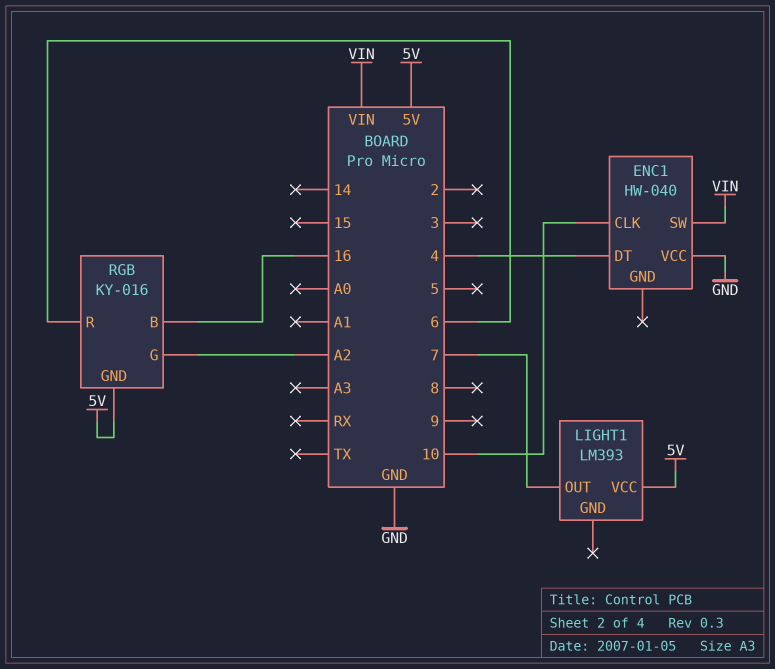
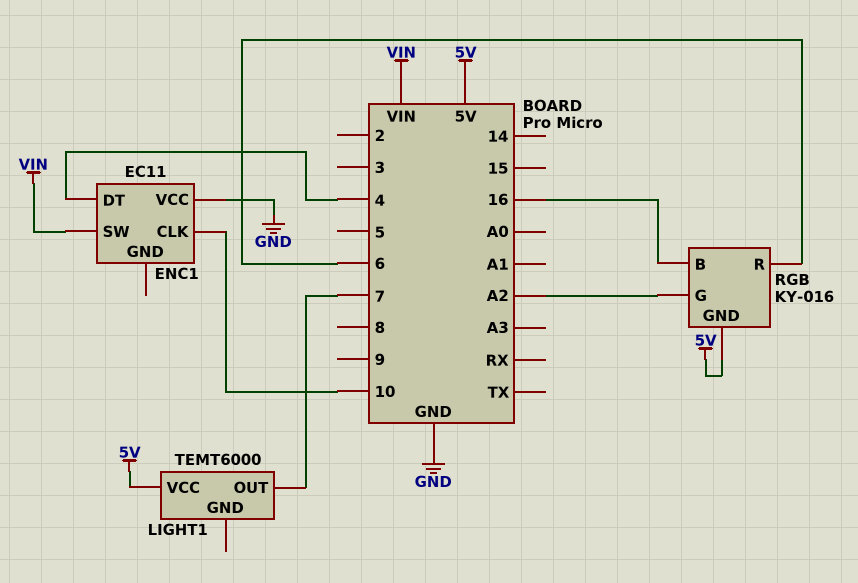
ENC1: HW-040 -> EC11
LIGHT1: LM393 -> TEMT6000

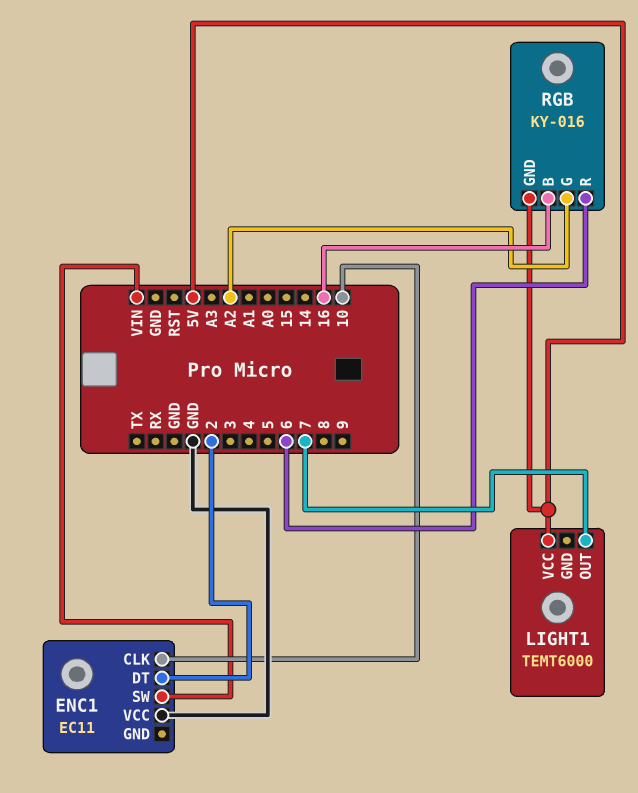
ENC1 pin DT: 4 -> 2

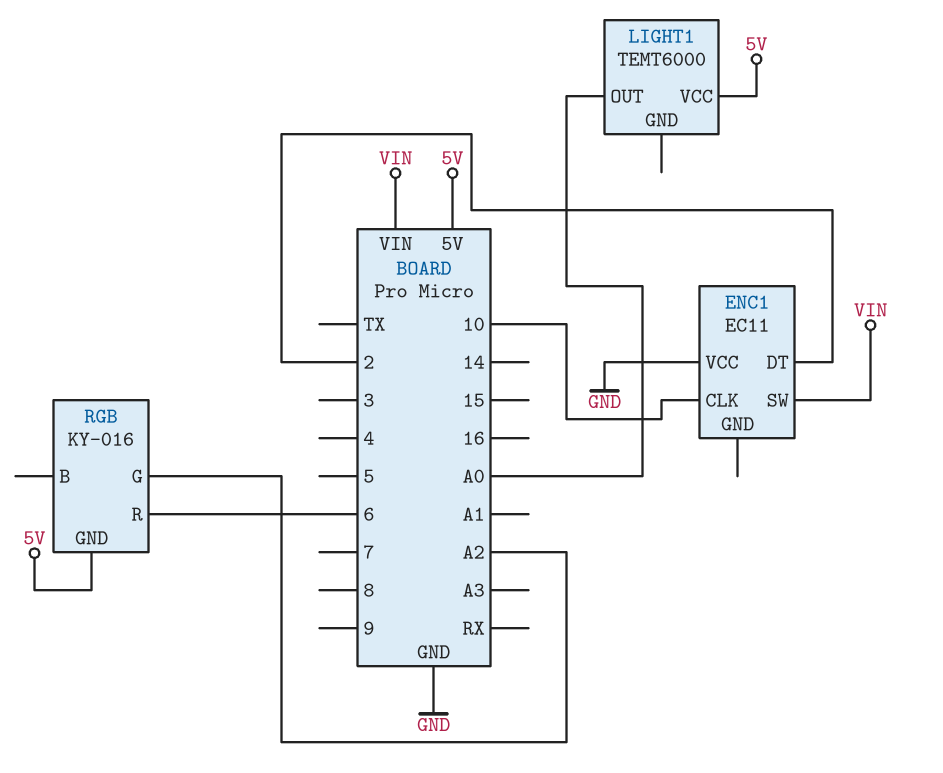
LIGHT1 pin OUT: 7 -> A0
RGB pin B: 16 -> none

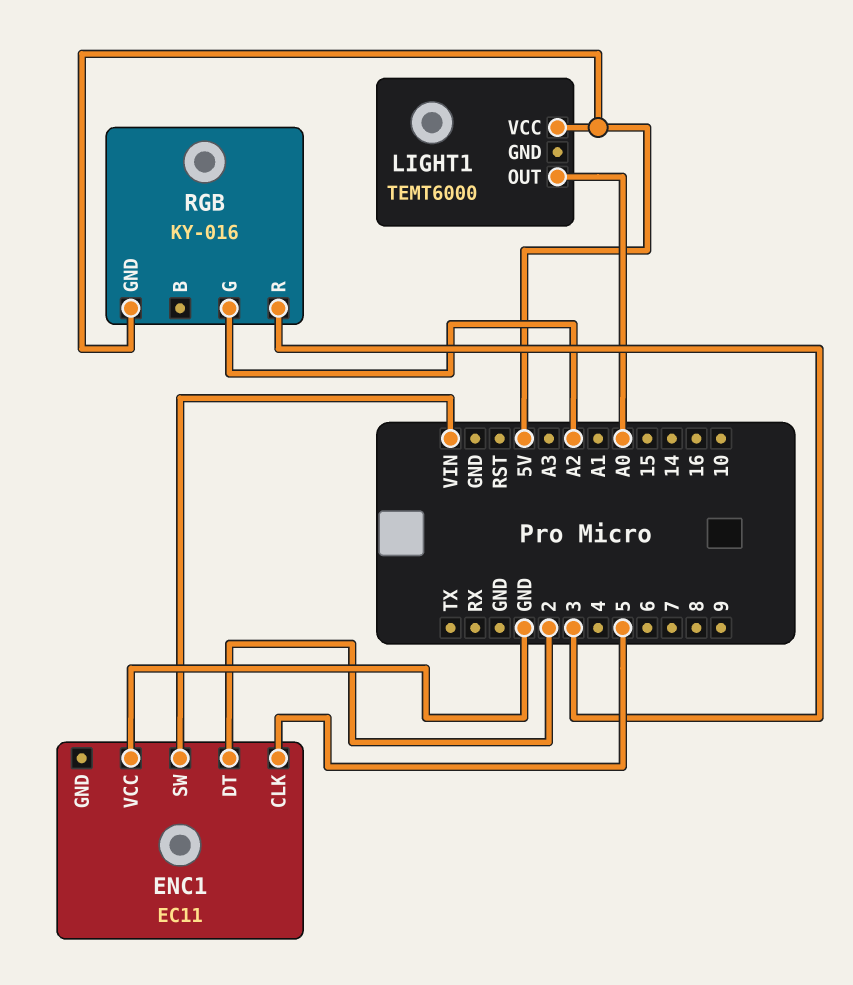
ENC1 pin CLK: 10 -> 5
RGB pin R: 6 -> 3

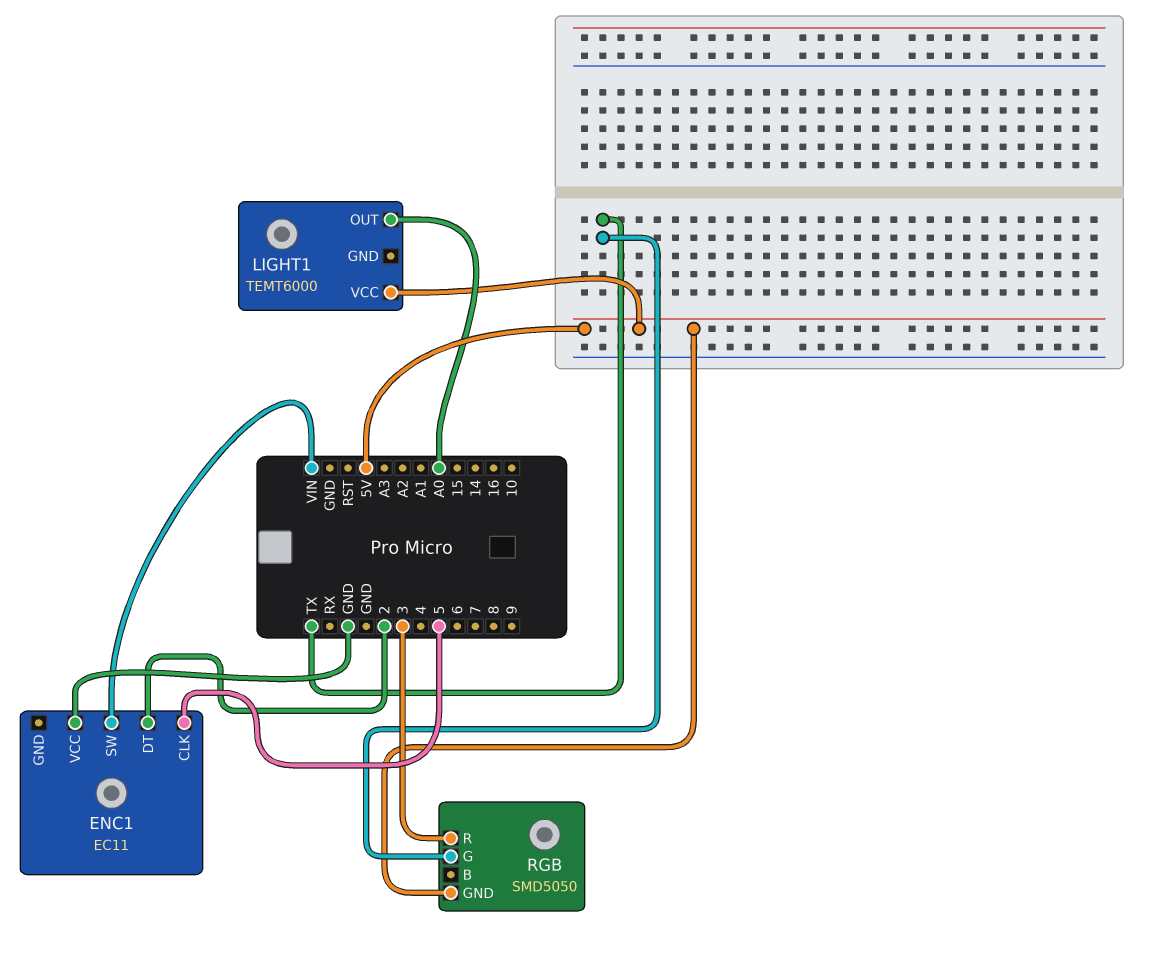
RGB: KY-016 -> SMD5050
RGB pin G: A2 -> TX

